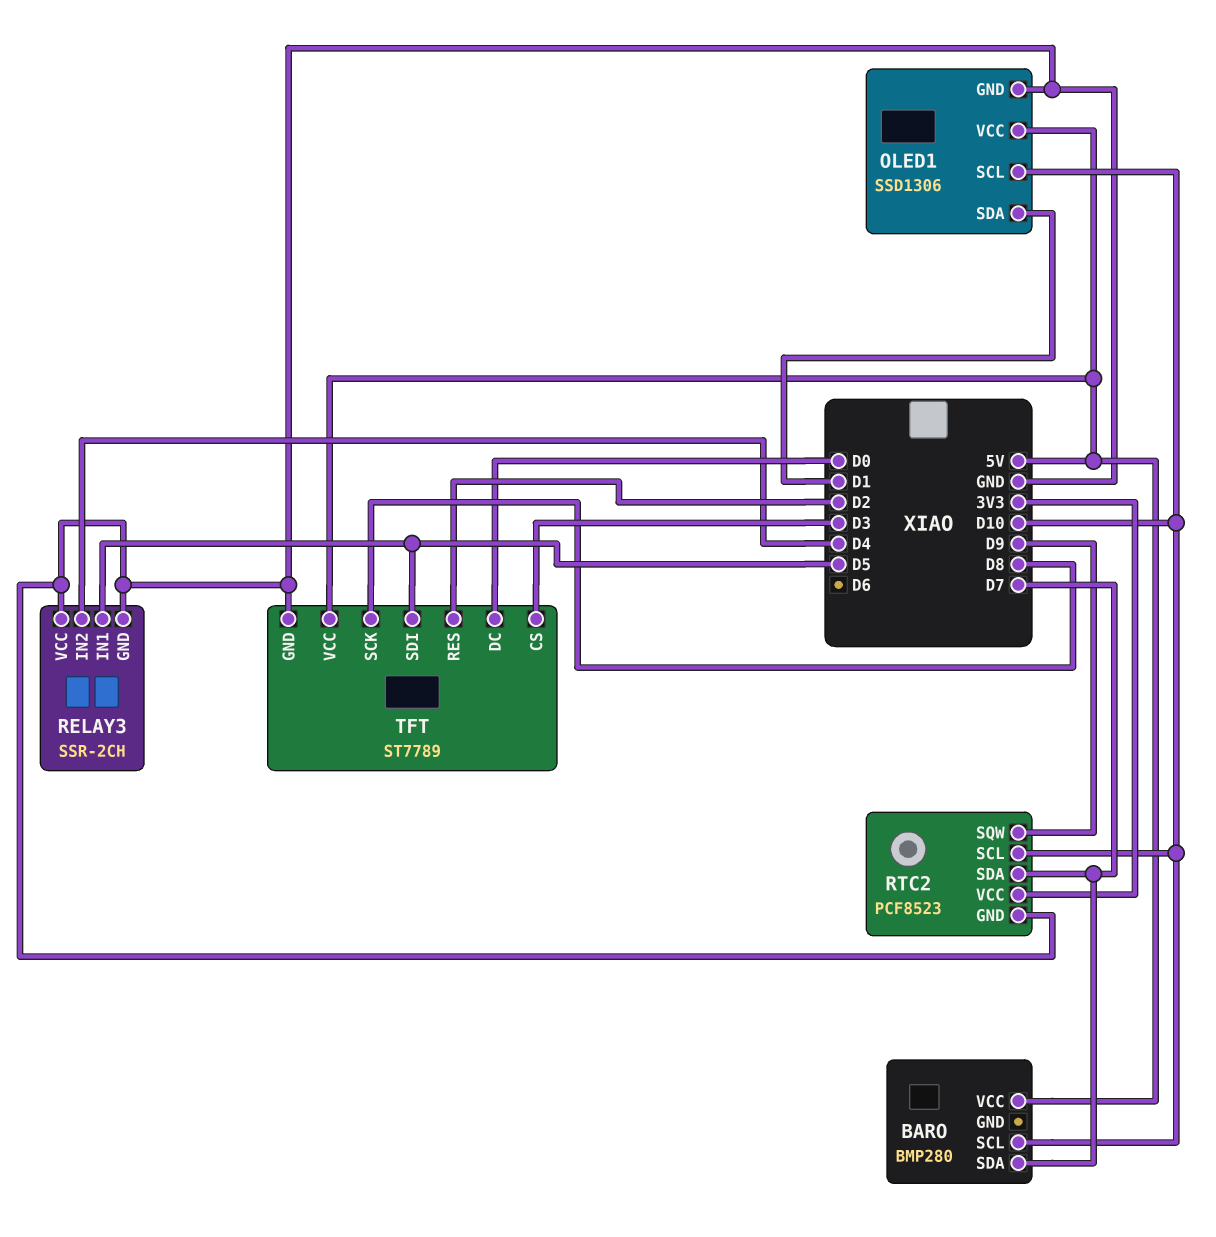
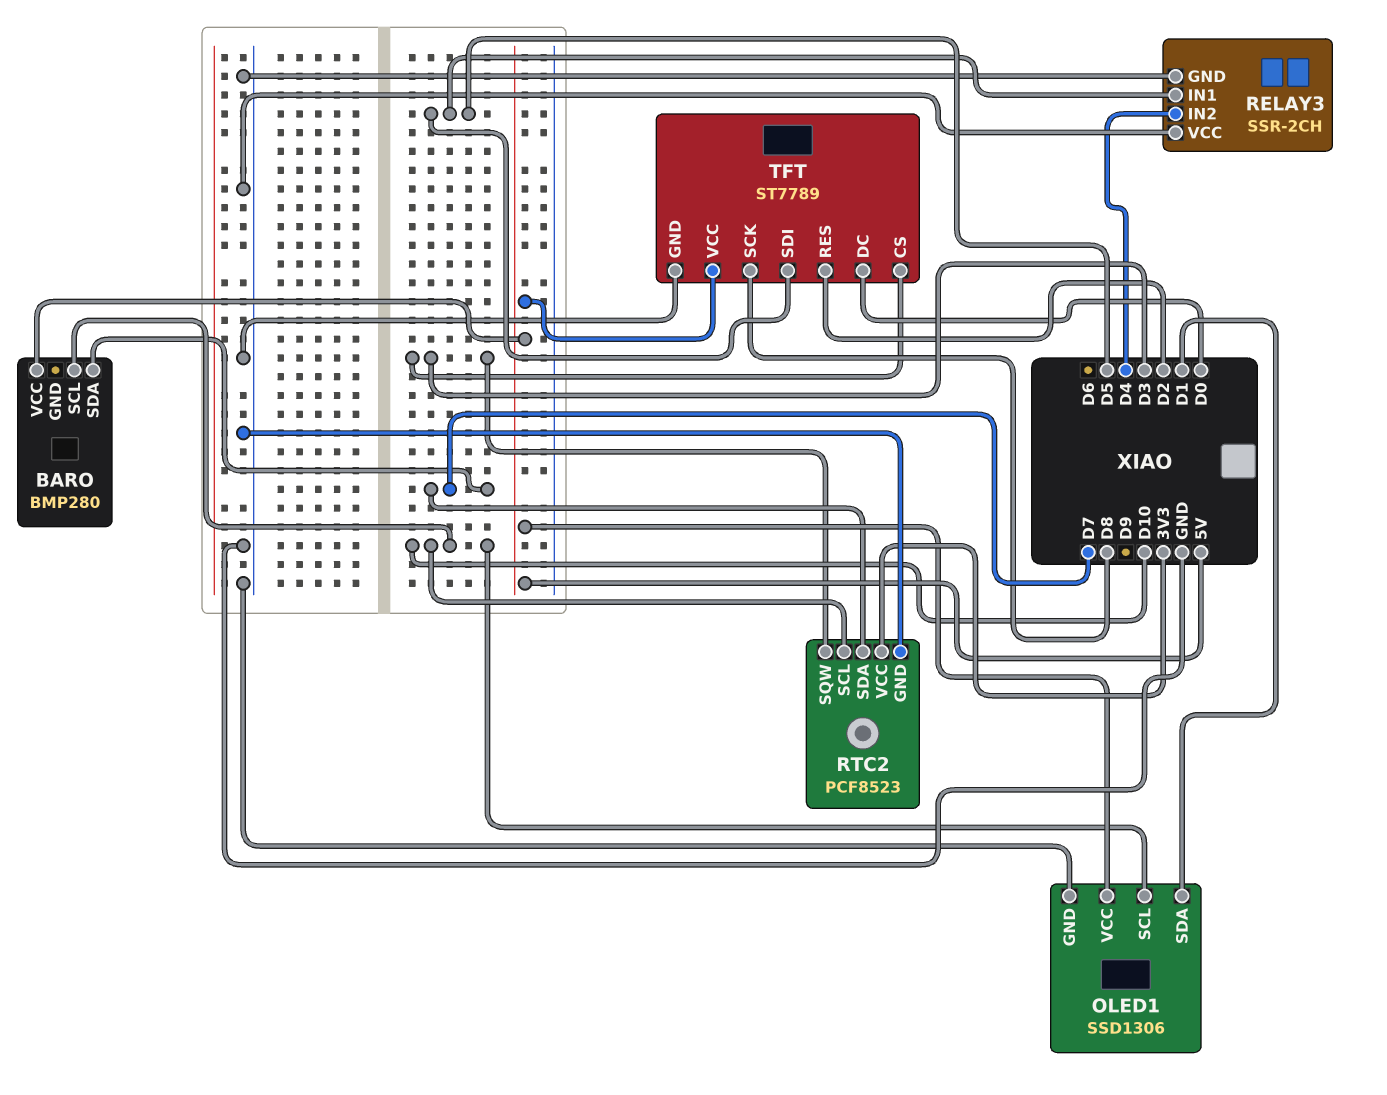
RTC2 pin SQW: D9 -> D3

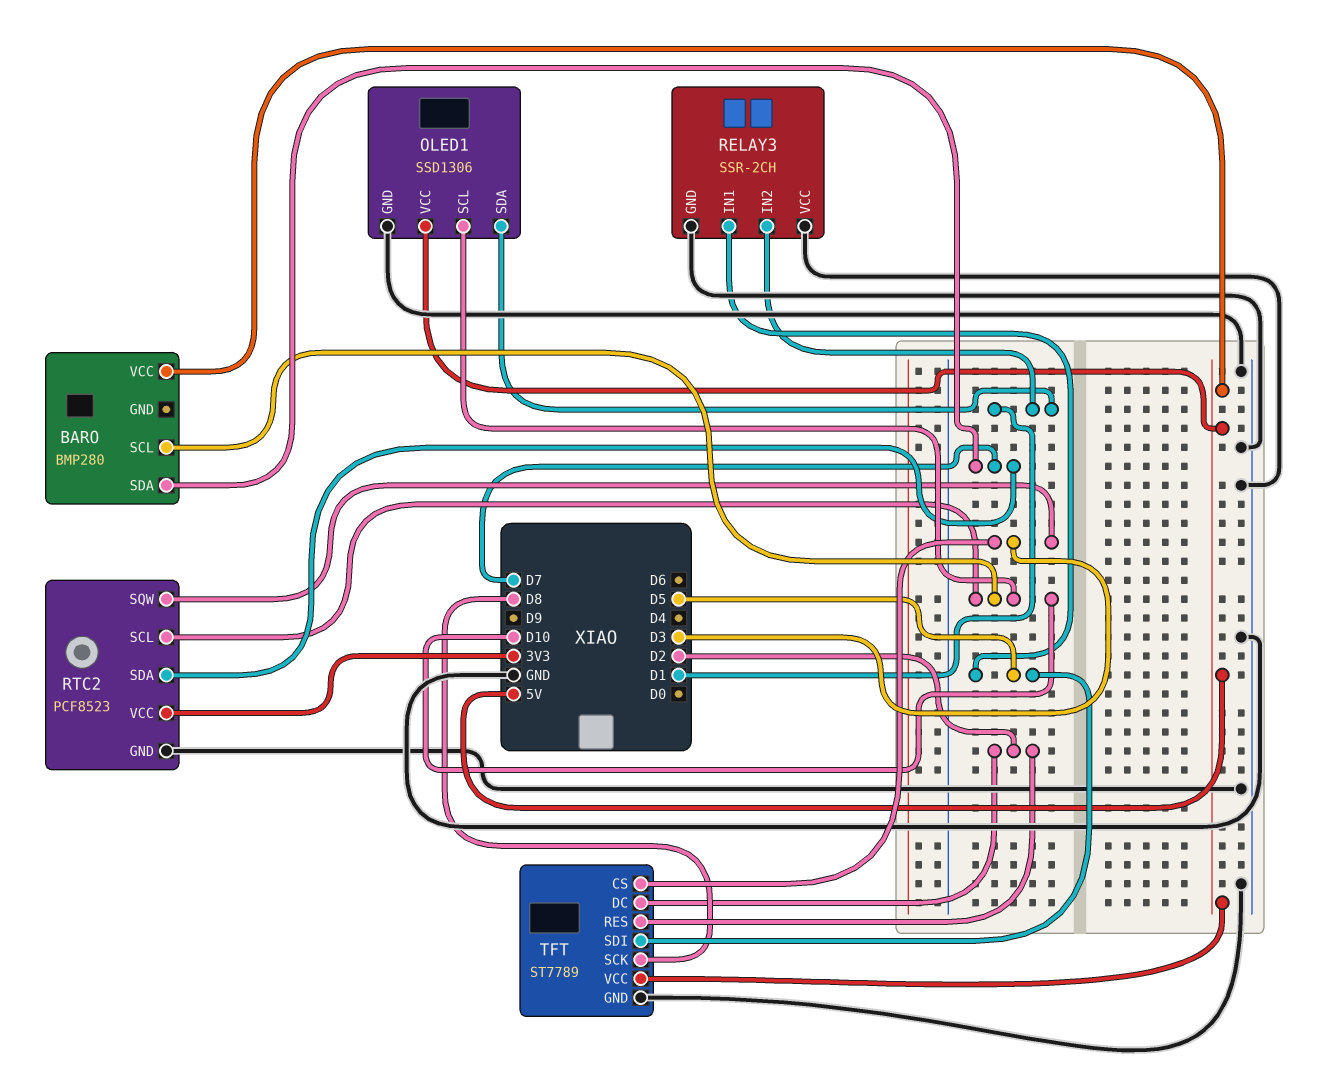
RELAY3 pin IN2: D4 -> D1
TFT pin DC: D0 -> D2

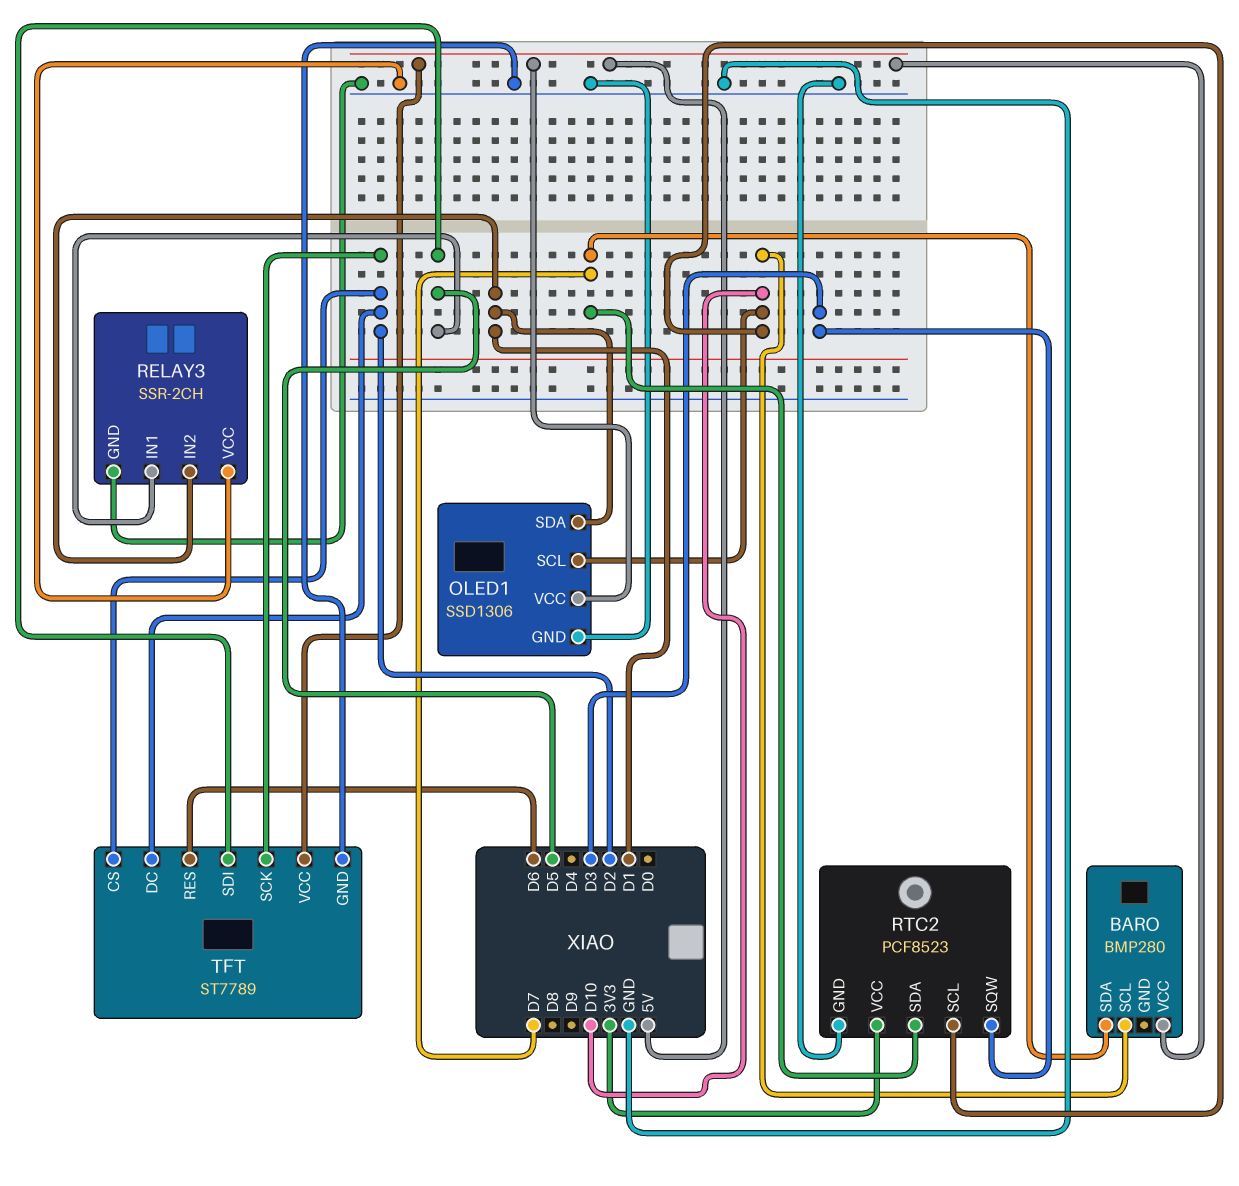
TFT pin CS: D3 -> D2
TFT pin RES: D2 -> D6
TFT pin SCK: D8 -> D2

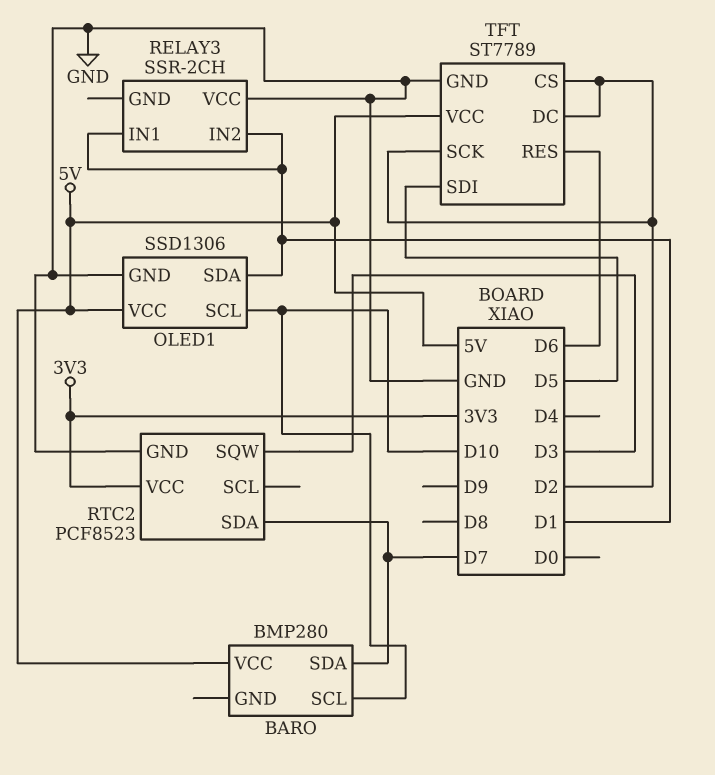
RELAY3 pin GND: GND -> none
RELAY3 pin IN1: D5 -> D1
RTC2 pin SCL: D10 -> none

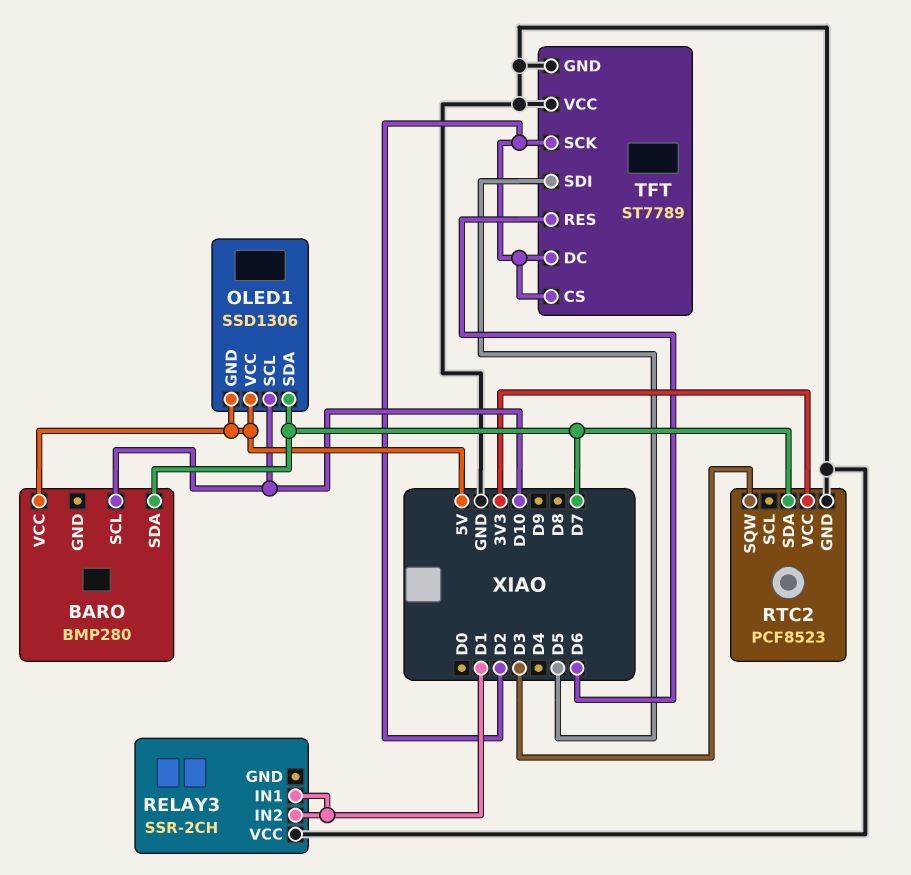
OLED1 pin GND: GND -> 5V
OLED1 pin SDA: D1 -> D7
TFT pin VCC: 5V -> GND

